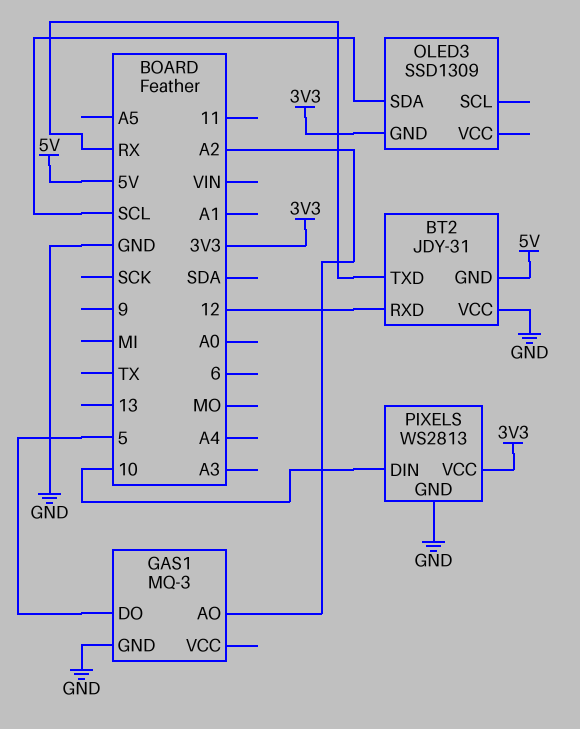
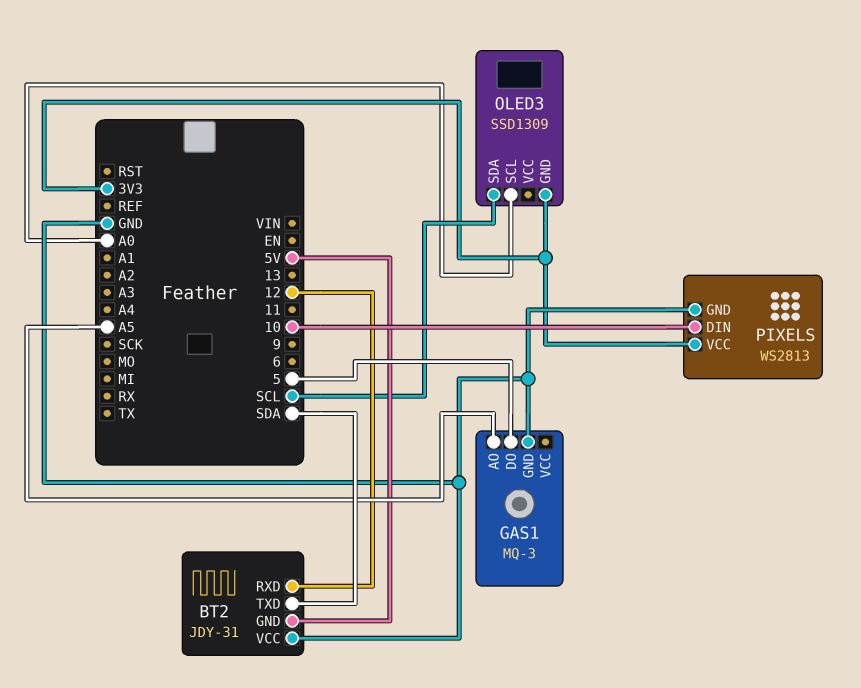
BT2 pin TXD: RX -> SDA
GAS1 pin AO: A2 -> A5
OLED3 pin SCL: none -> A0

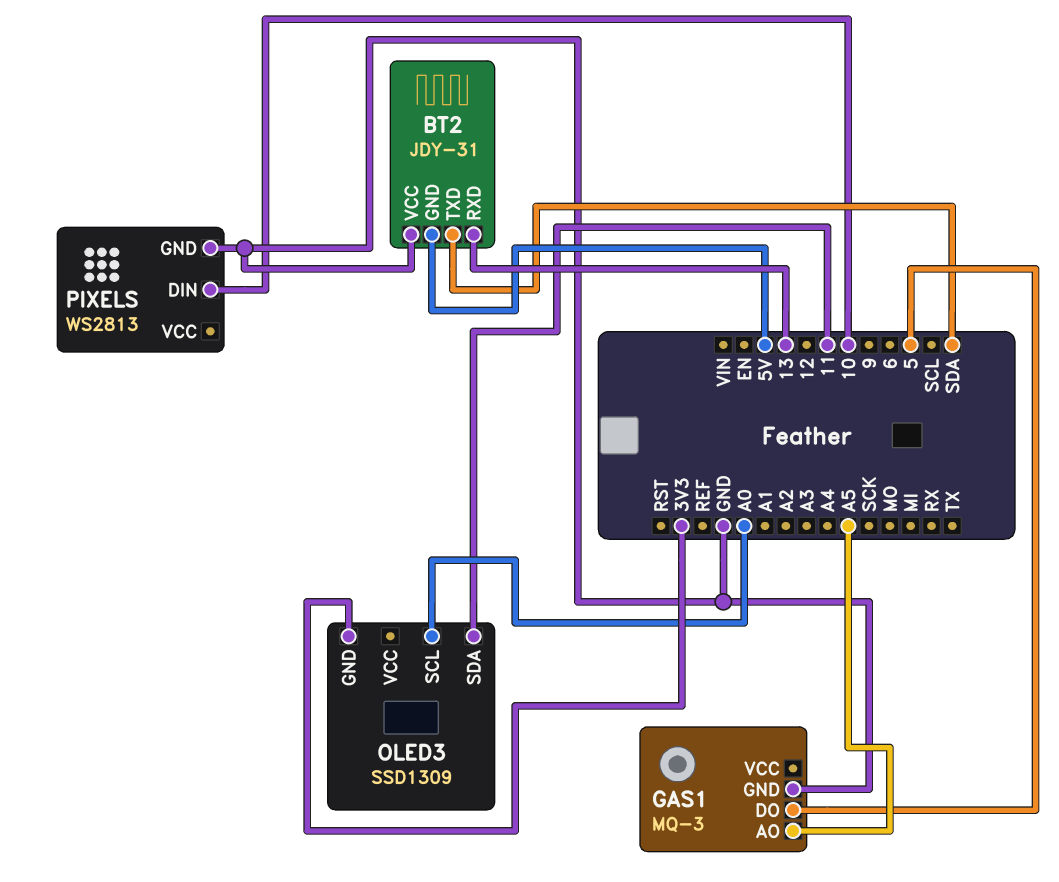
BT2 pin RXD: 12 -> 13
OLED3 pin SDA: SCL -> 11
PIXELS pin VCC: 3V3 -> none

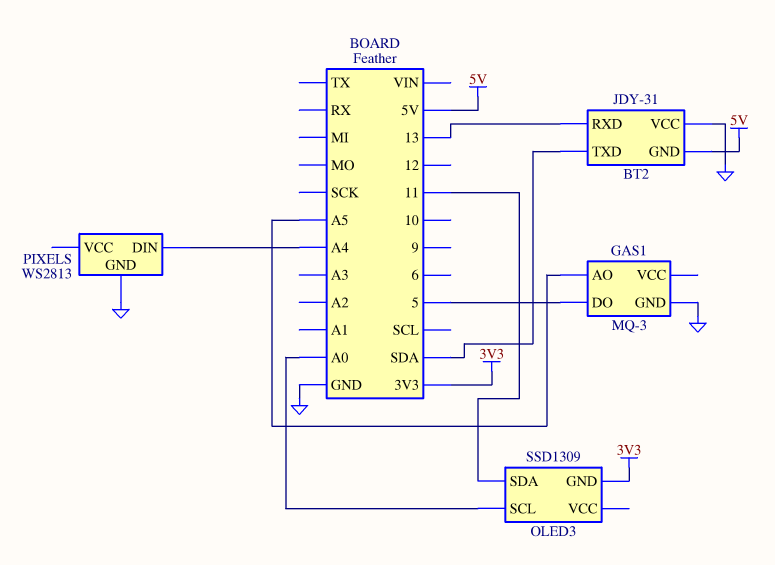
PIXELS pin DIN: 10 -> A4

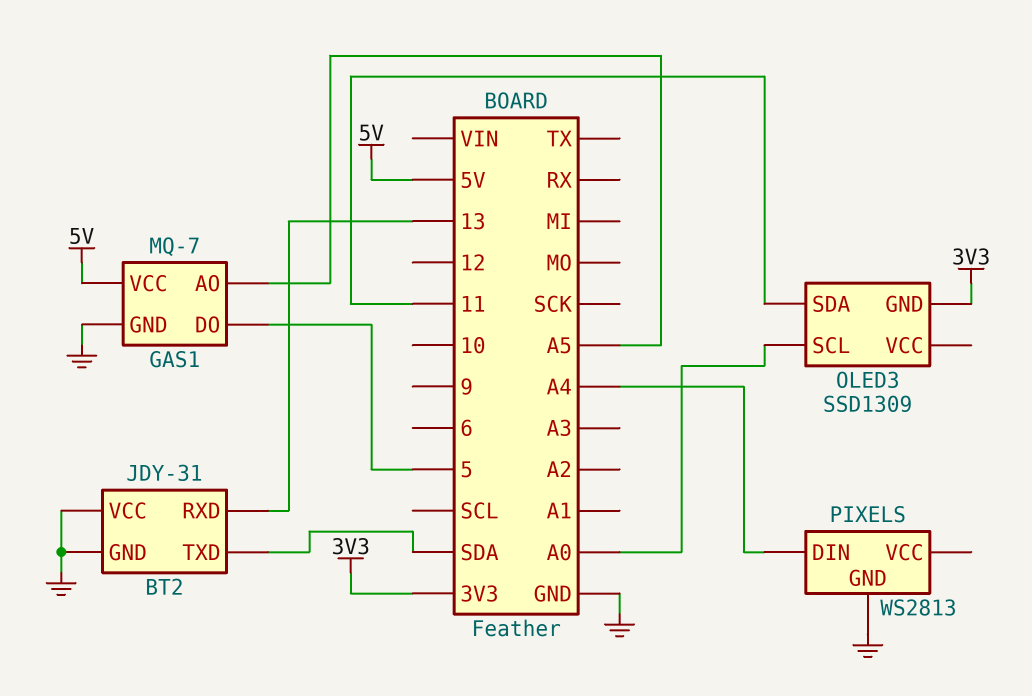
BT2 pin GND: 5V -> GND
GAS1: MQ-3 -> MQ-7
GAS1 pin VCC: none -> 5V

